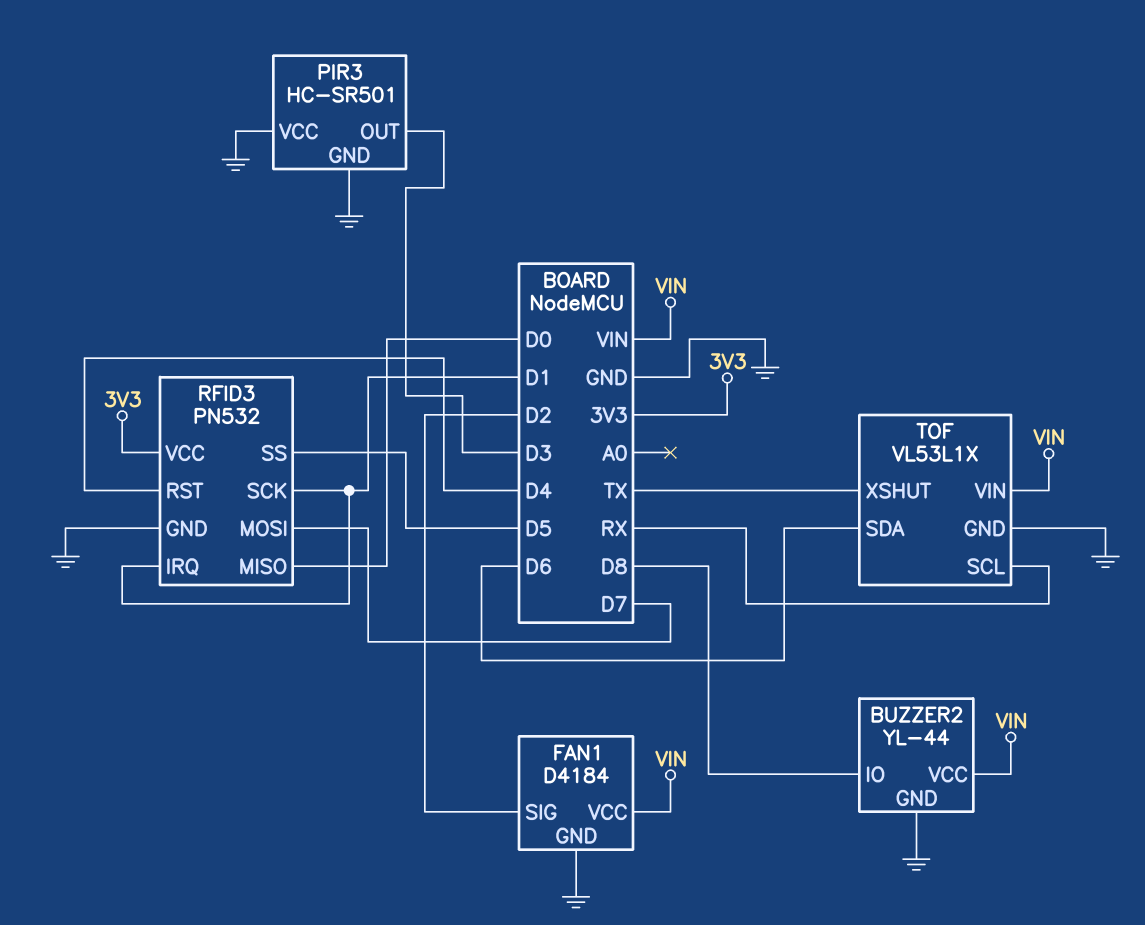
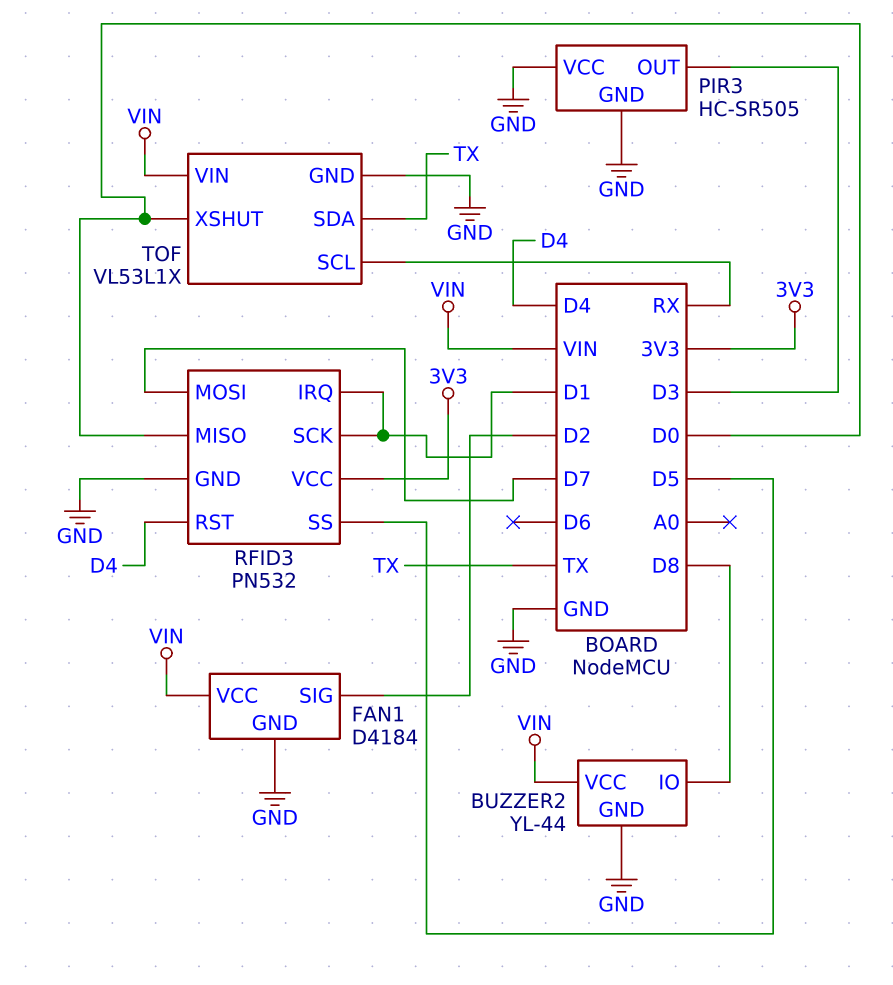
PIR3: HC-SR501 -> HC-SR505
TOF pin SDA: D6 -> TX
TOF pin XSHUT: TX -> D0

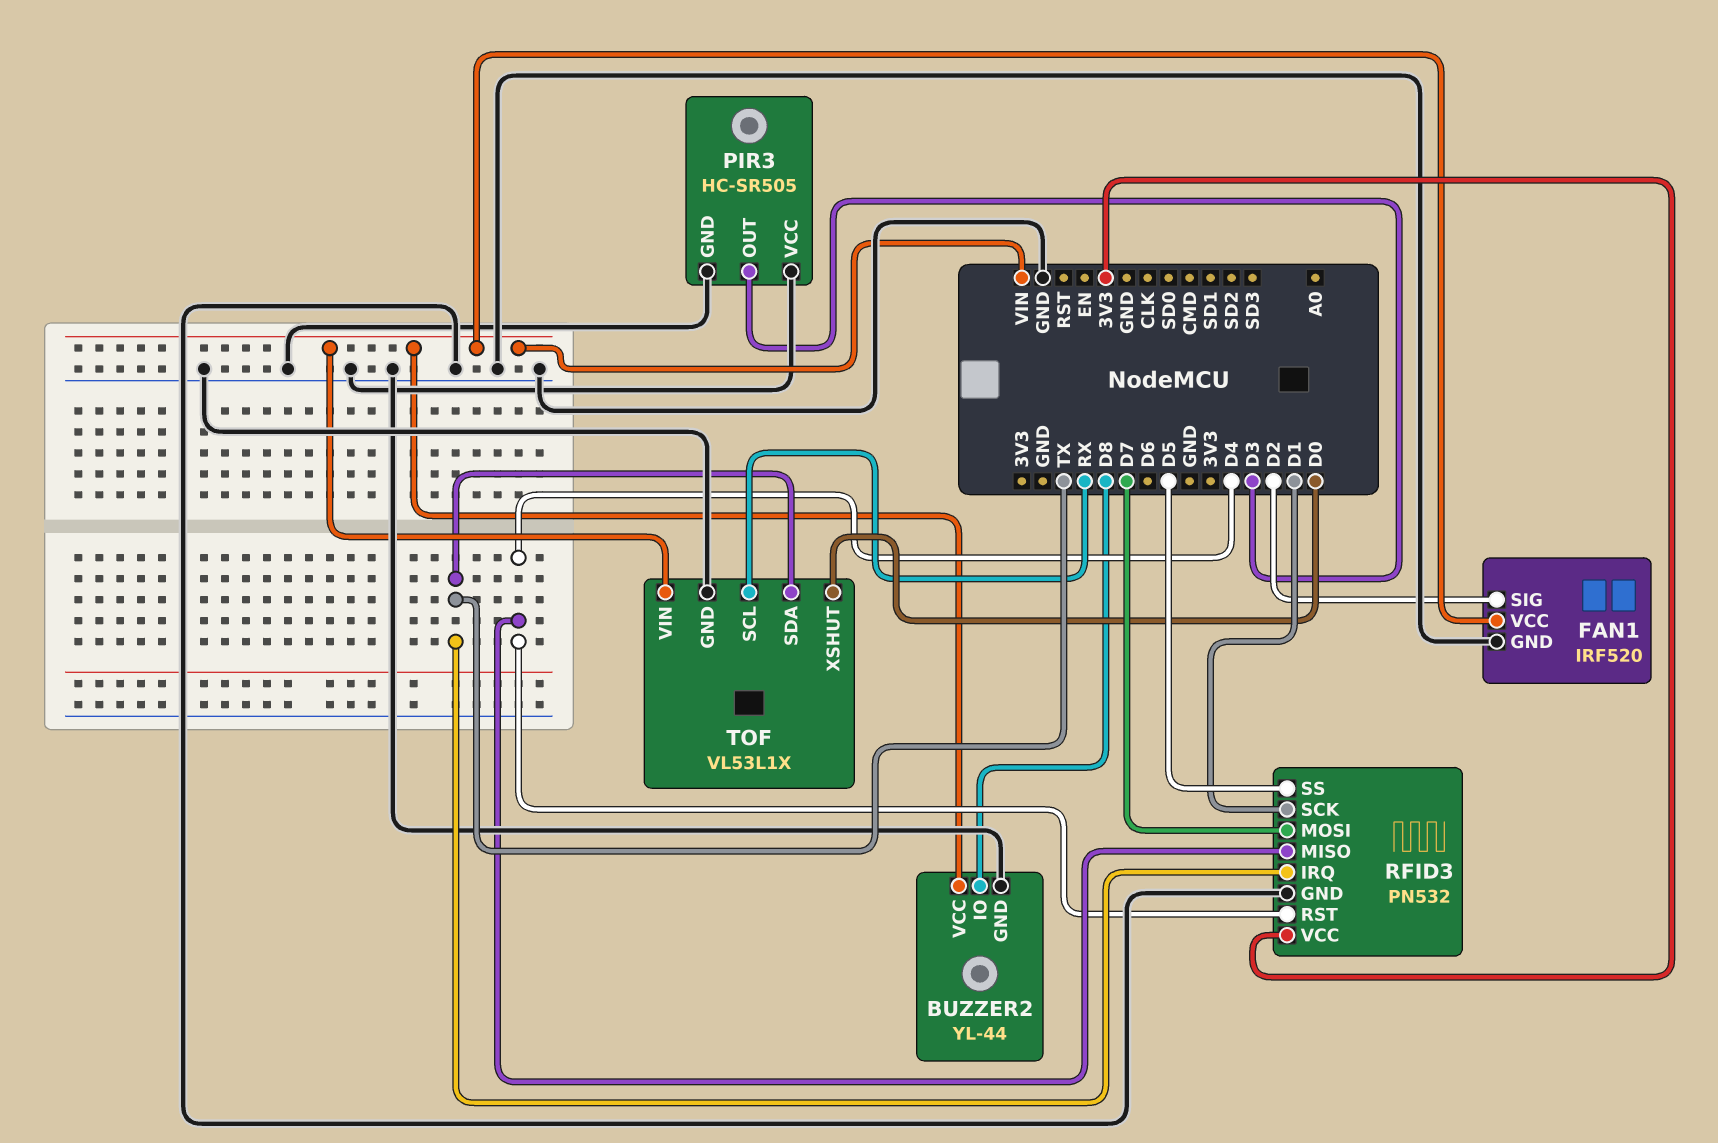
FAN1: D4184 -> IRF520
RFID3 pin IRQ: D1 -> TX
RFID3 pin MISO: D0 -> D4

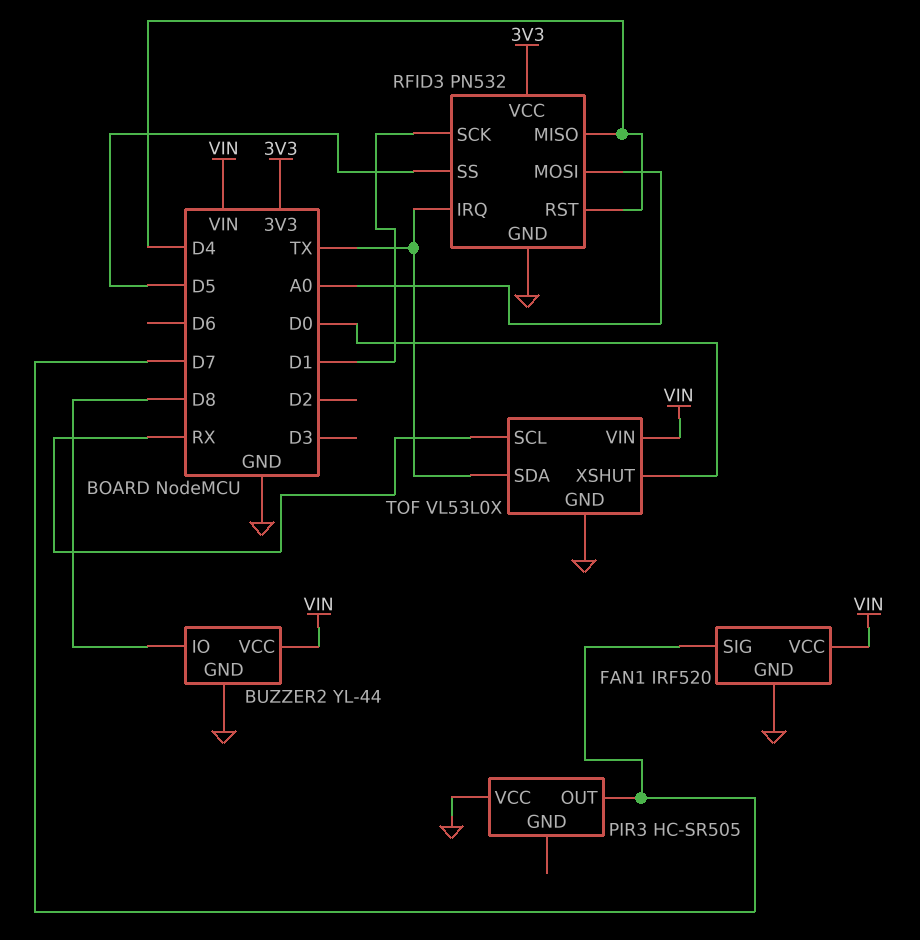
FAN1 pin SIG: D2 -> D7
PIR3 pin GND: GND -> none
PIR3 pin OUT: D3 -> D7
RFID3 pin MOSI: D7 -> A0
TOF: VL53L1X -> VL53L0X

